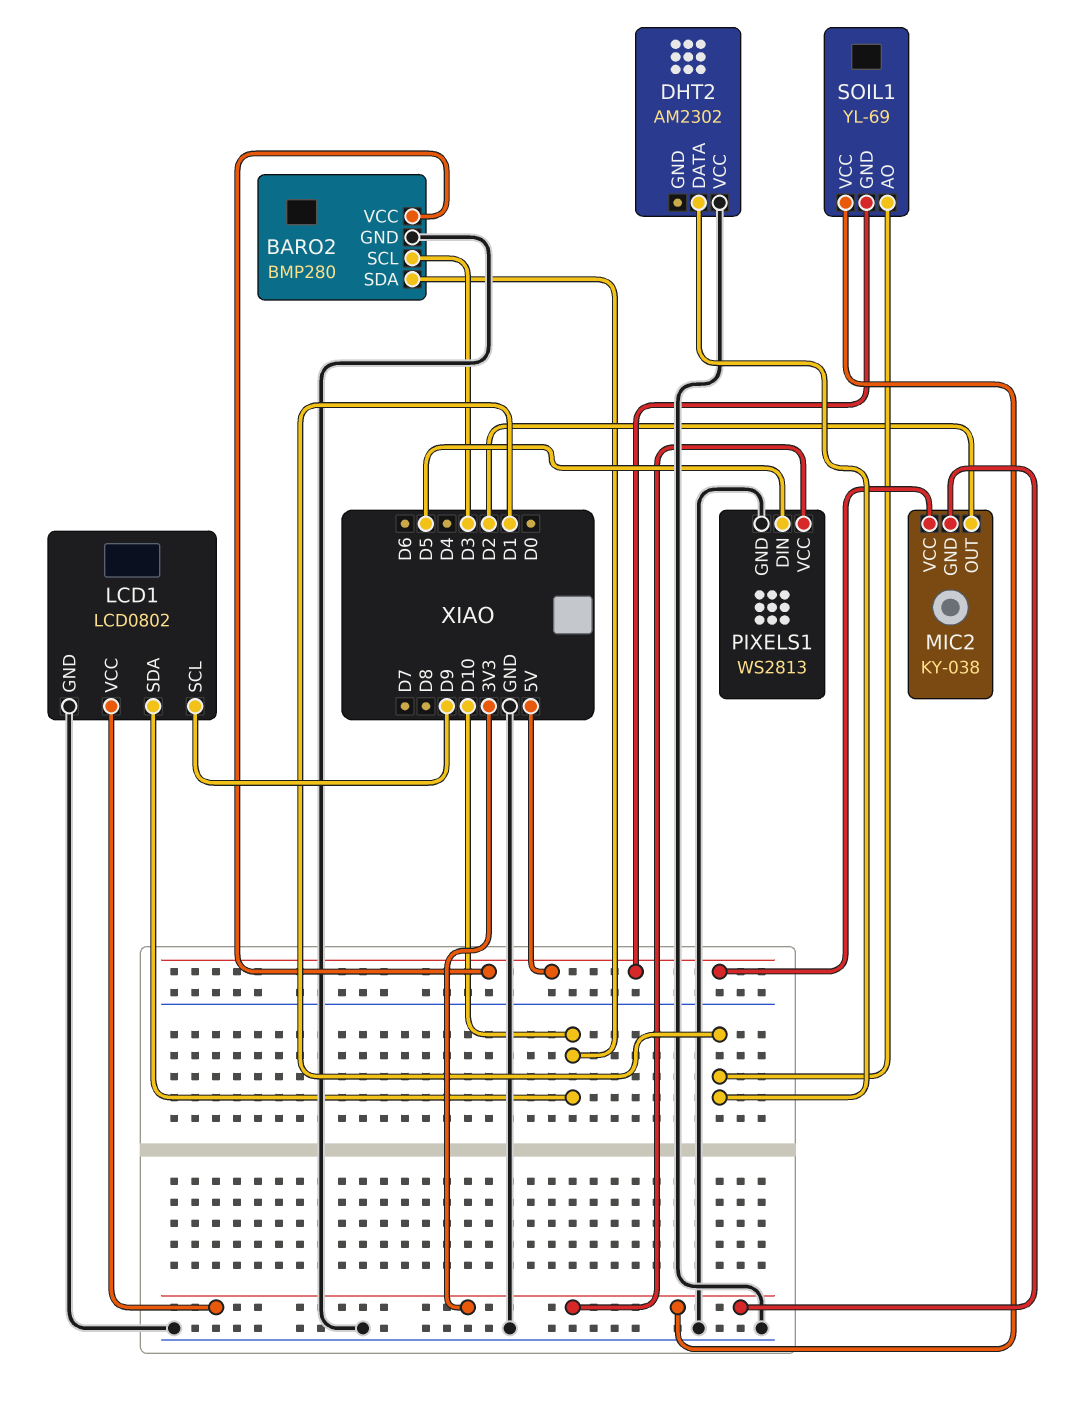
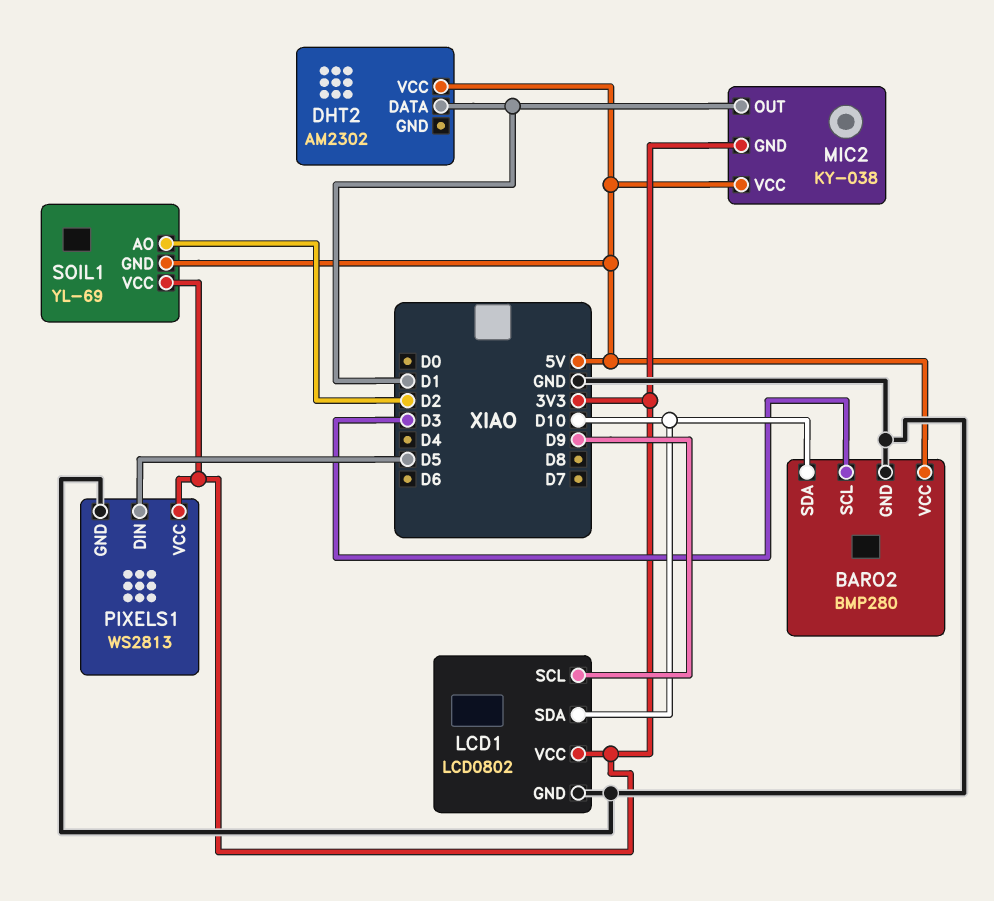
DHT2 pin VCC: GND -> 5V
MIC2 pin OUT: D2 -> D1
SOIL1 pin AO: D1 -> D2

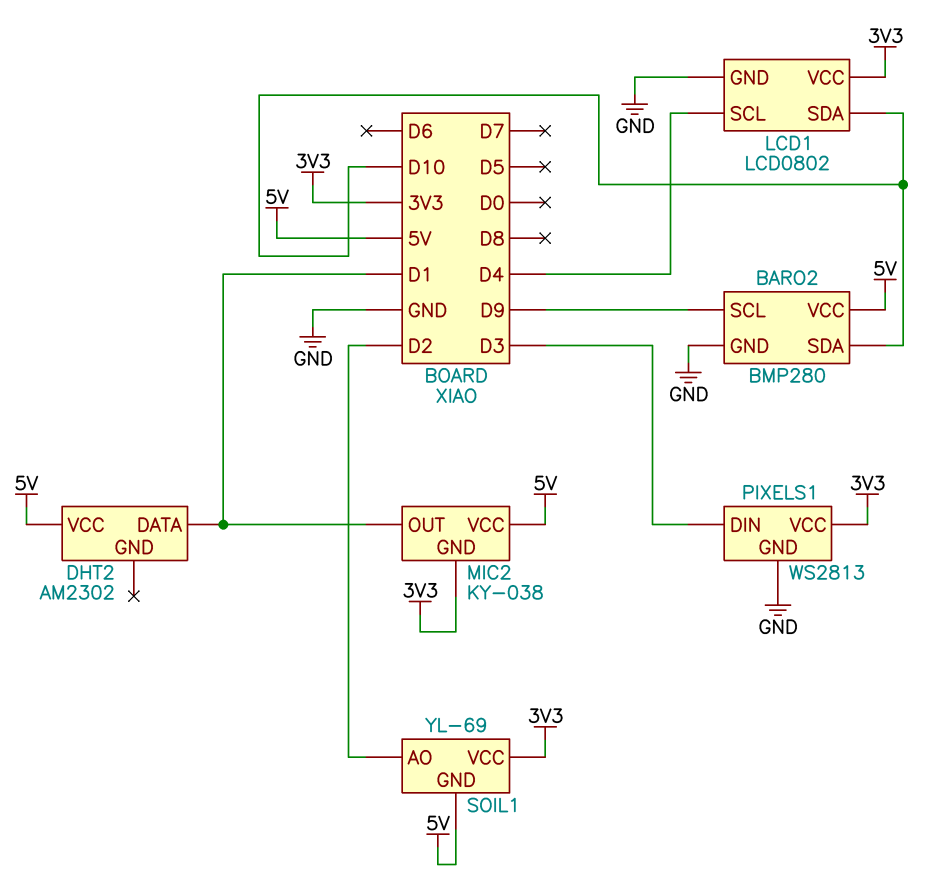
BARO2 pin SCL: D3 -> D9
LCD1 pin SCL: D9 -> D4
PIXELS1 pin DIN: D5 -> D3

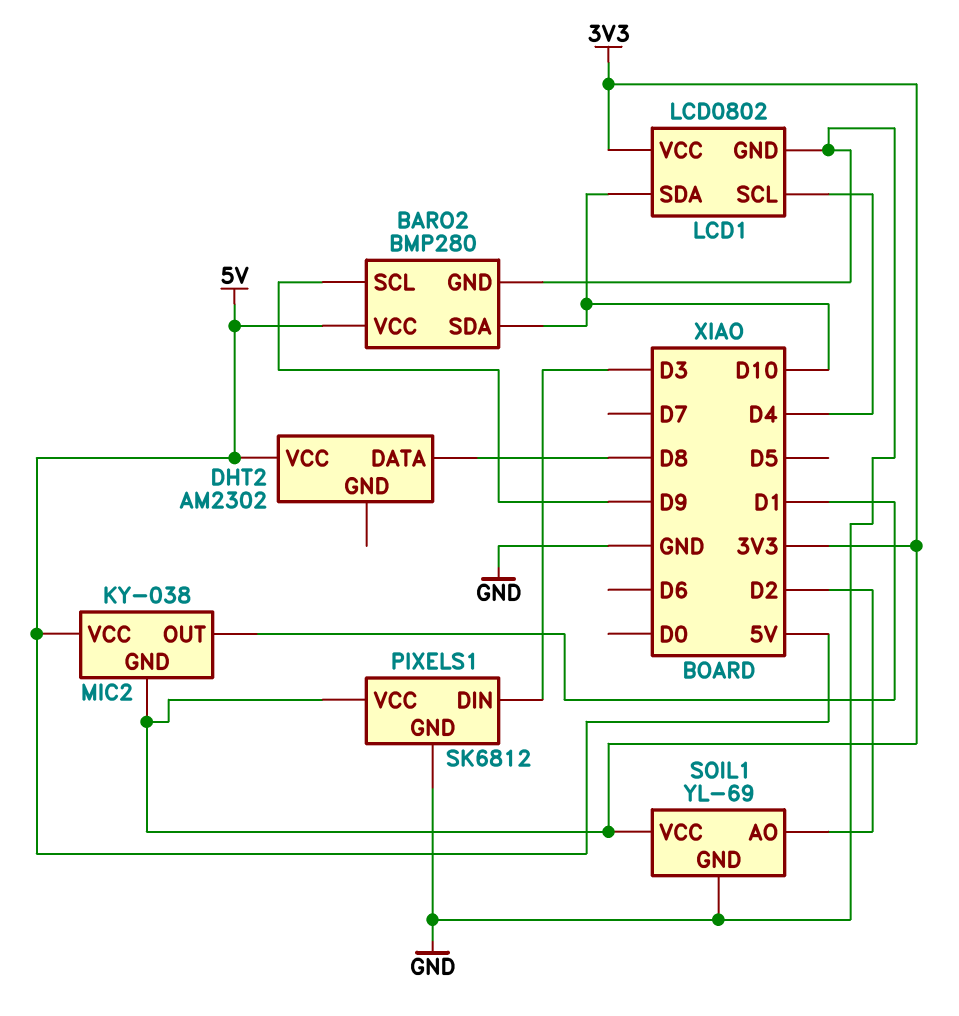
DHT2 pin DATA: D1 -> D8
PIXELS1: WS2813 -> SK6812
SOIL1 pin GND: 5V -> GND

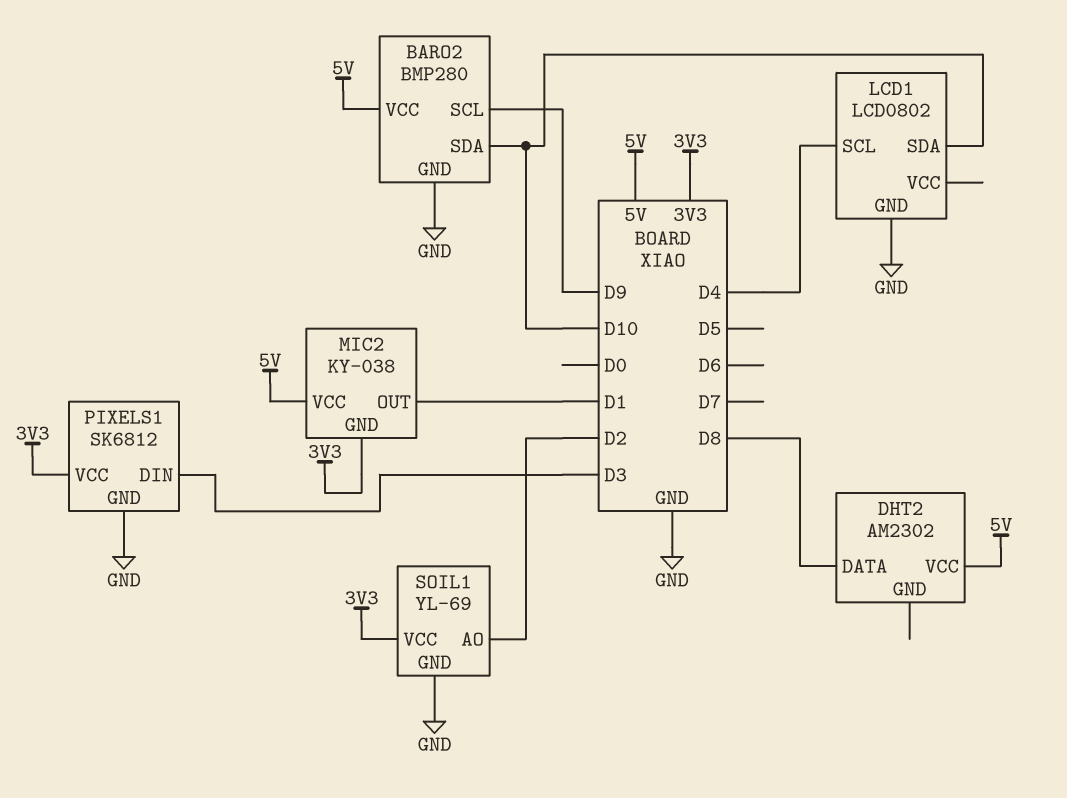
LCD1 pin VCC: 3V3 -> none

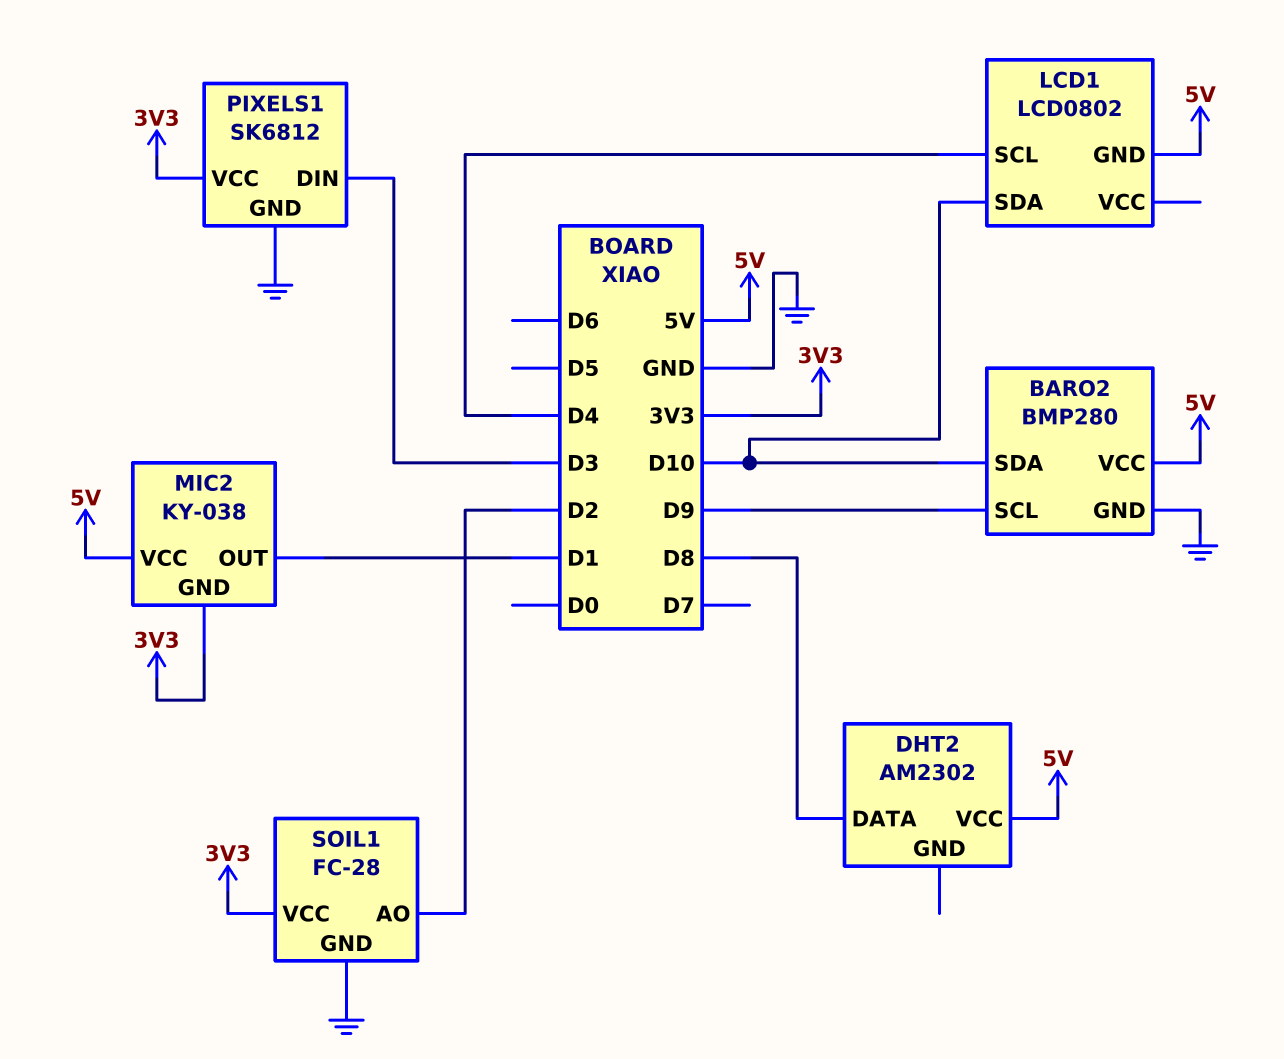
LCD1 pin GND: GND -> 5V
SOIL1: YL-69 -> FC-28

